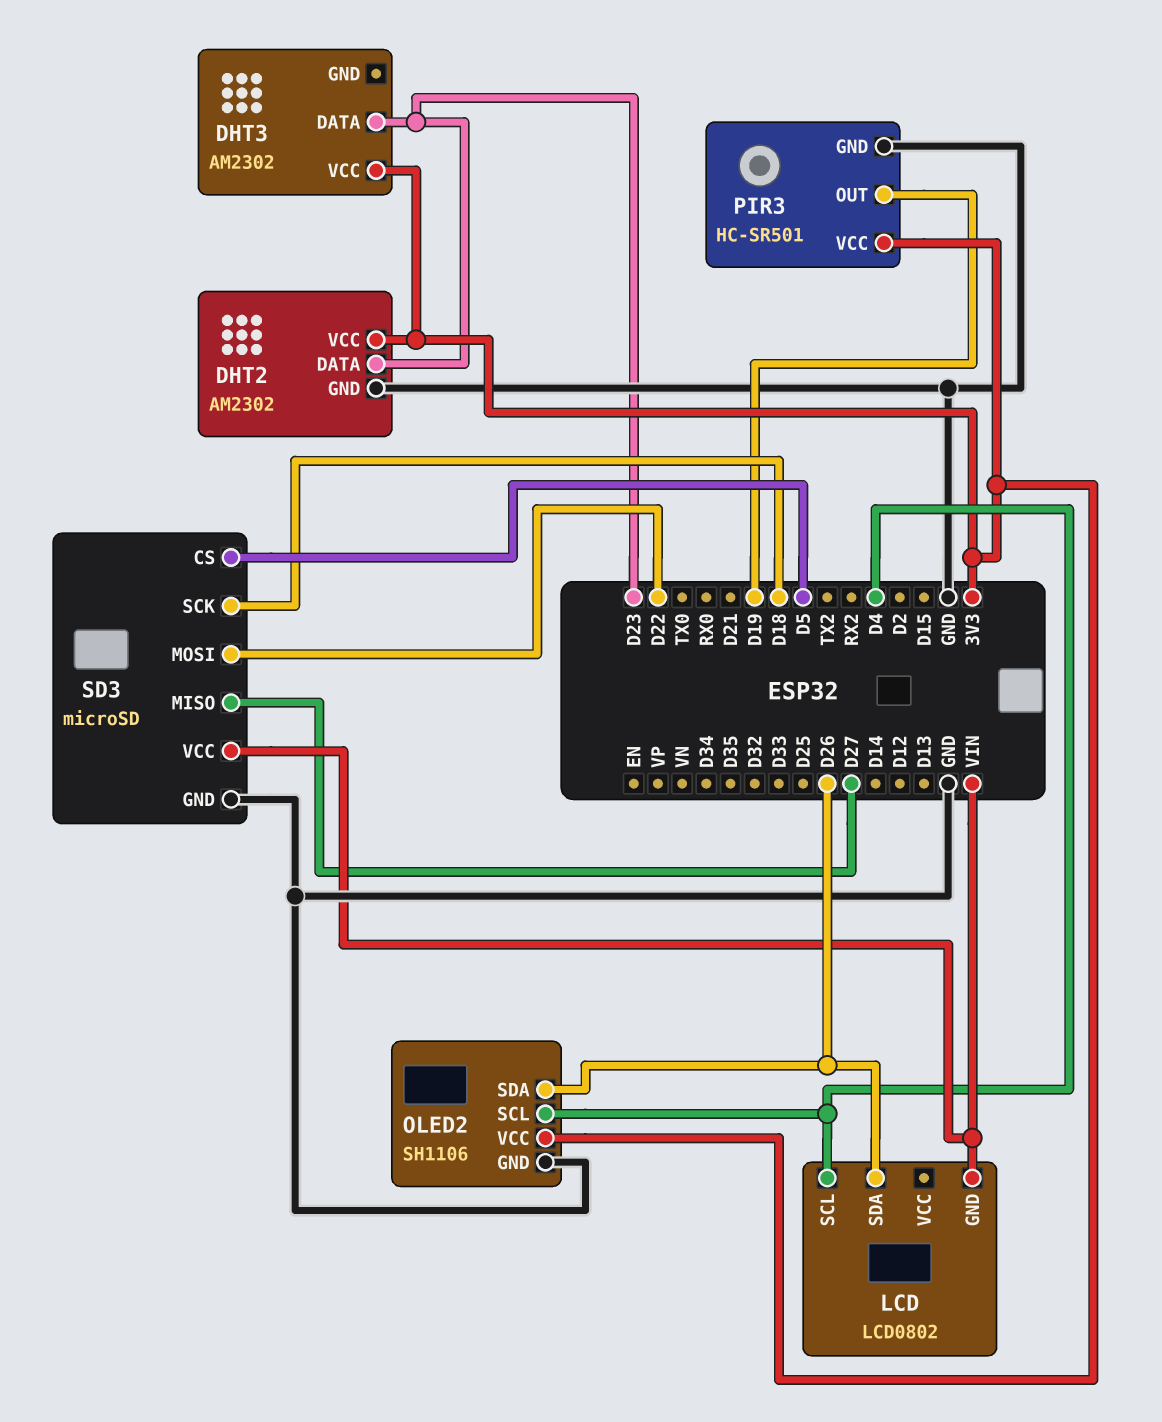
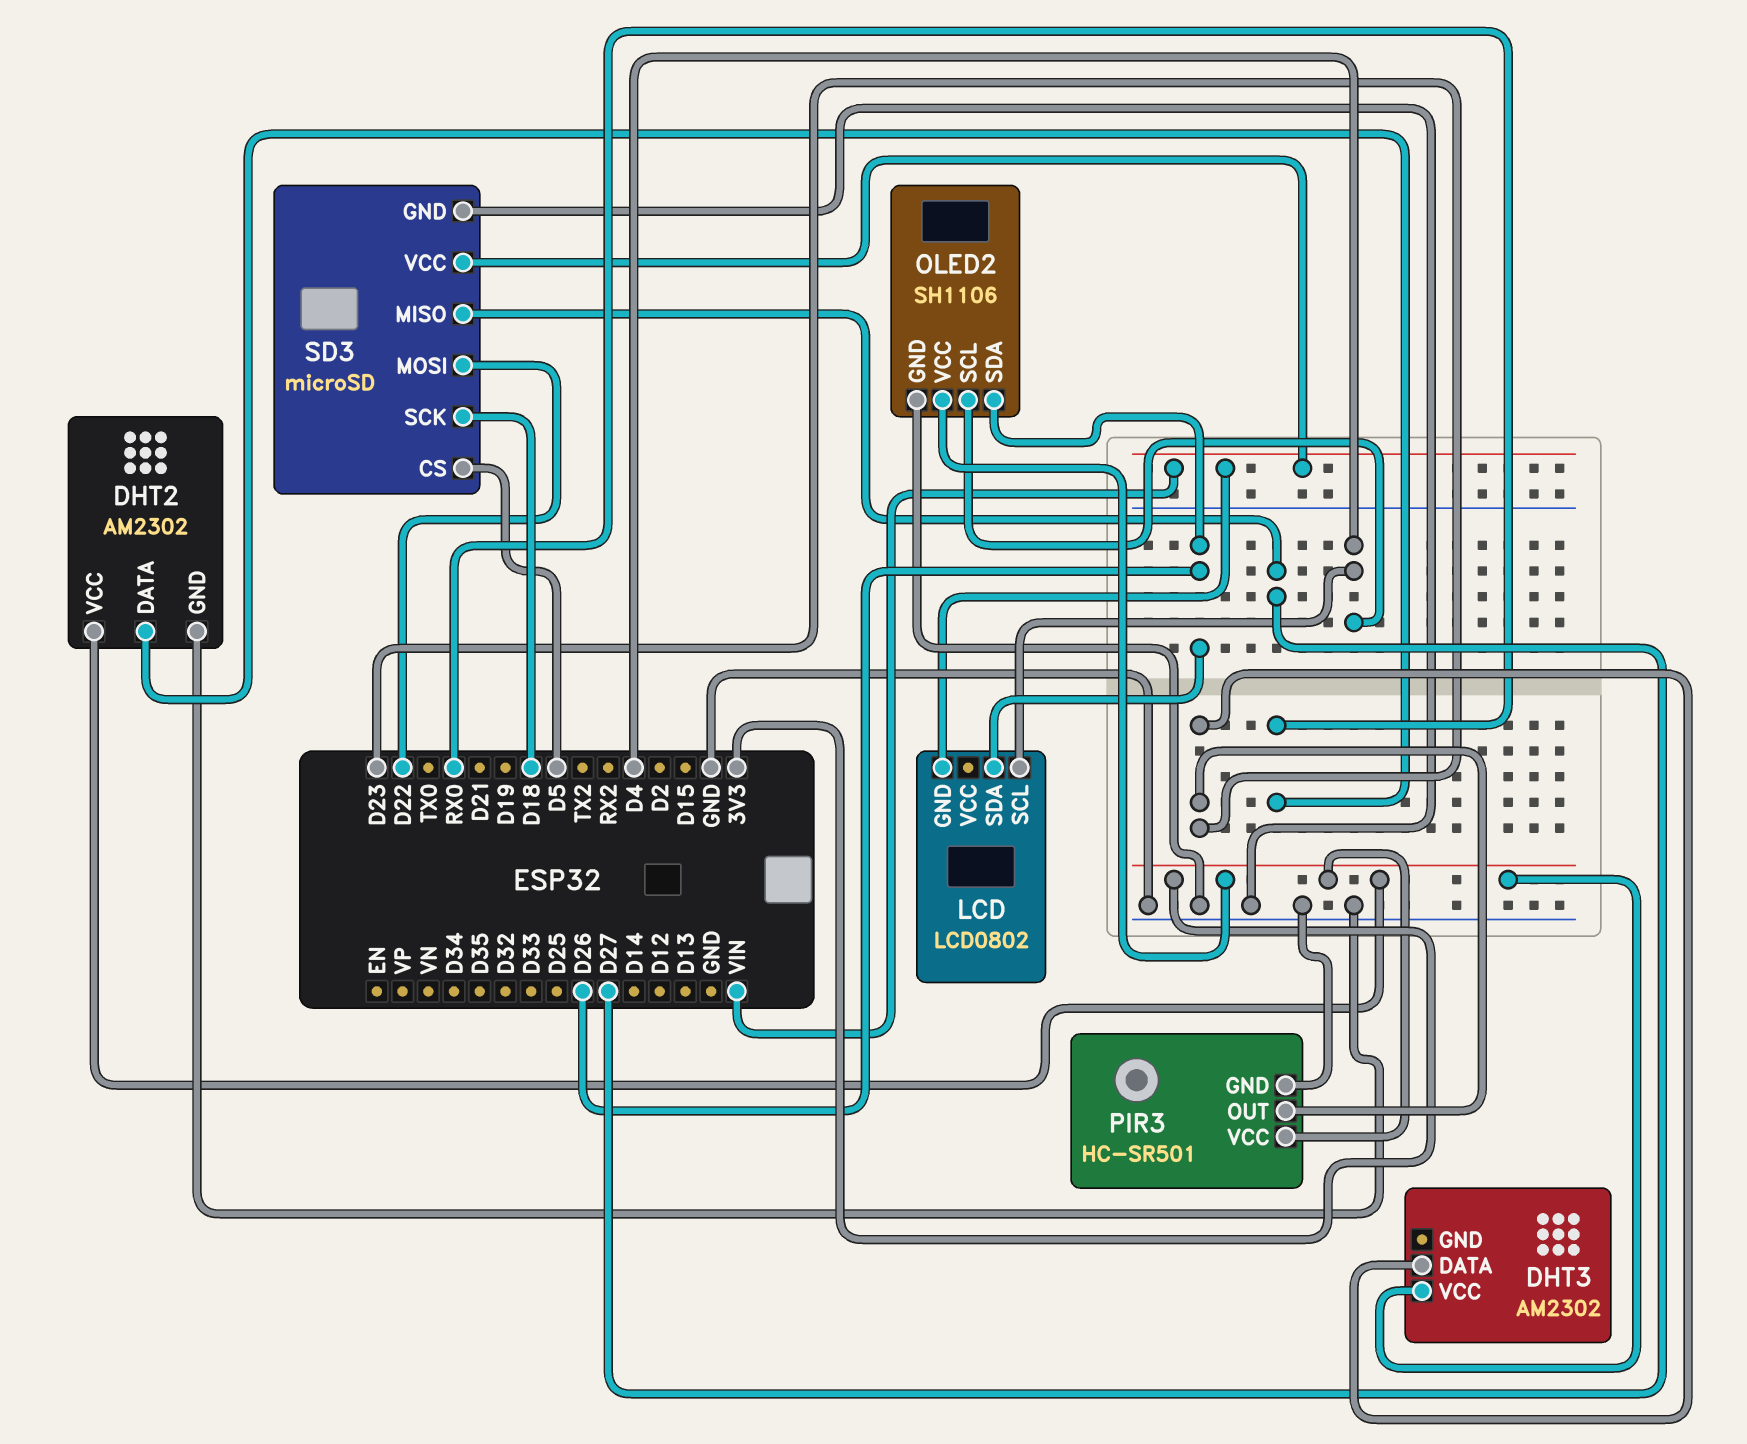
DHT2 pin DATA: D23 -> RX0
PIR3 pin OUT: D19 -> D23

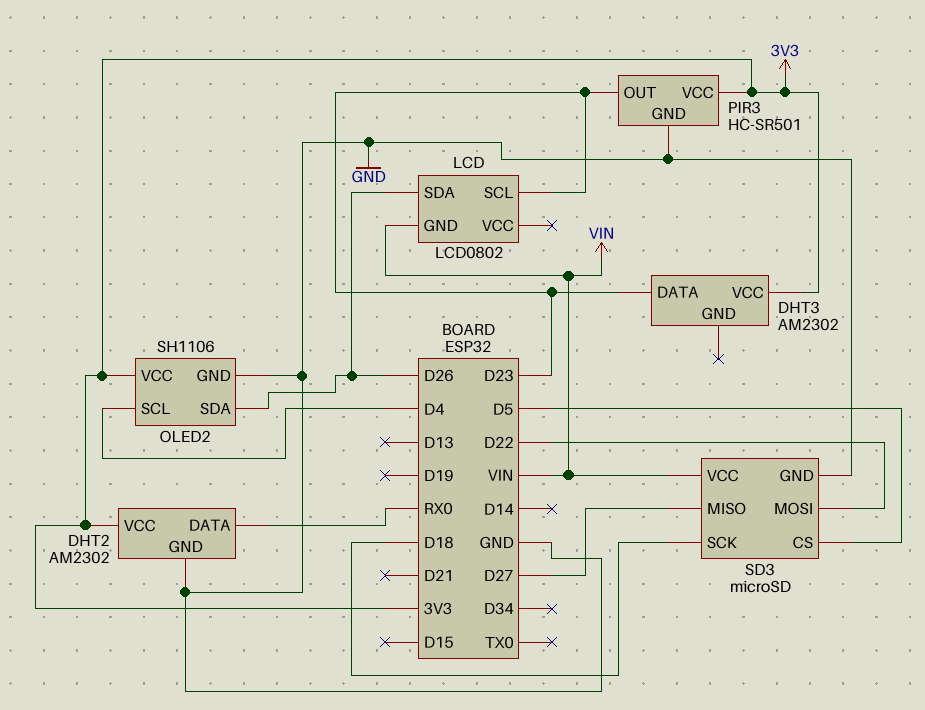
LCD pin SCL: D4 -> D23

